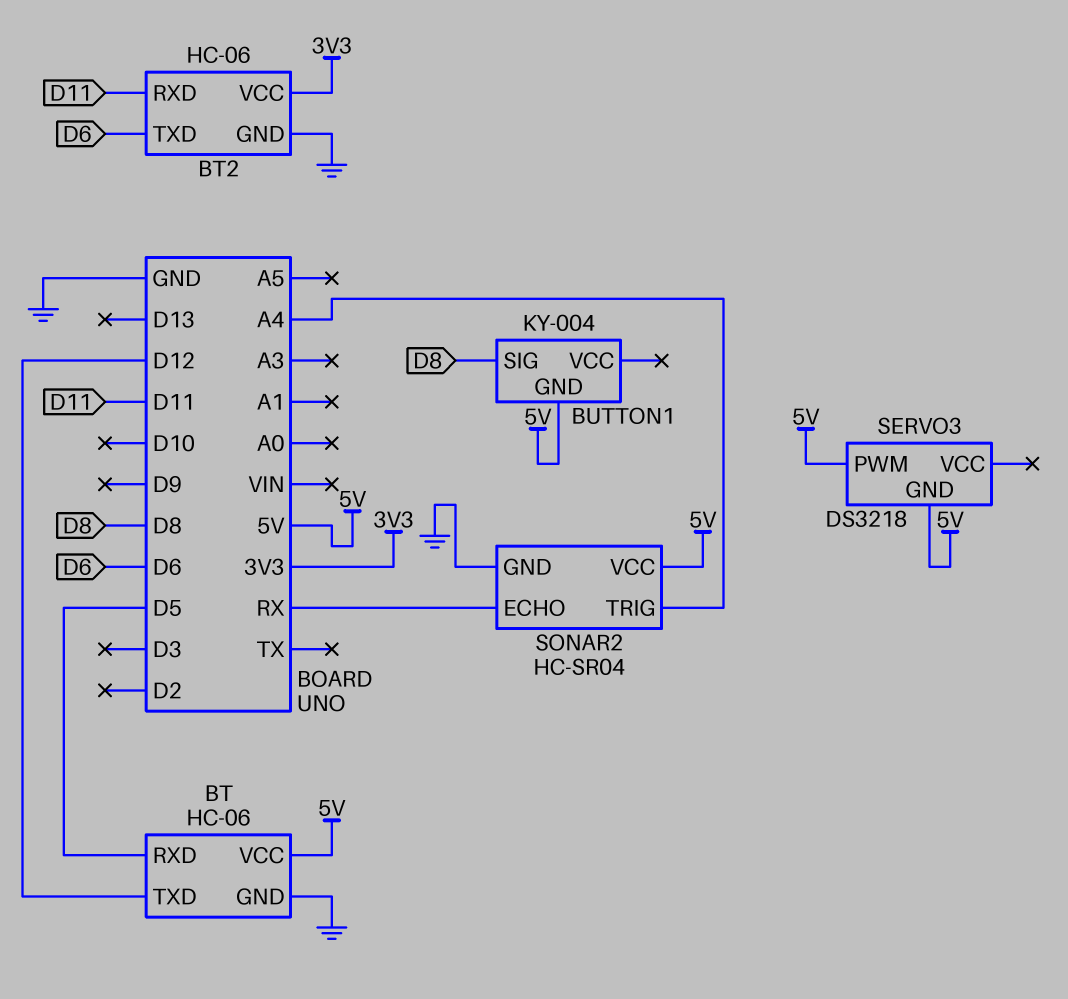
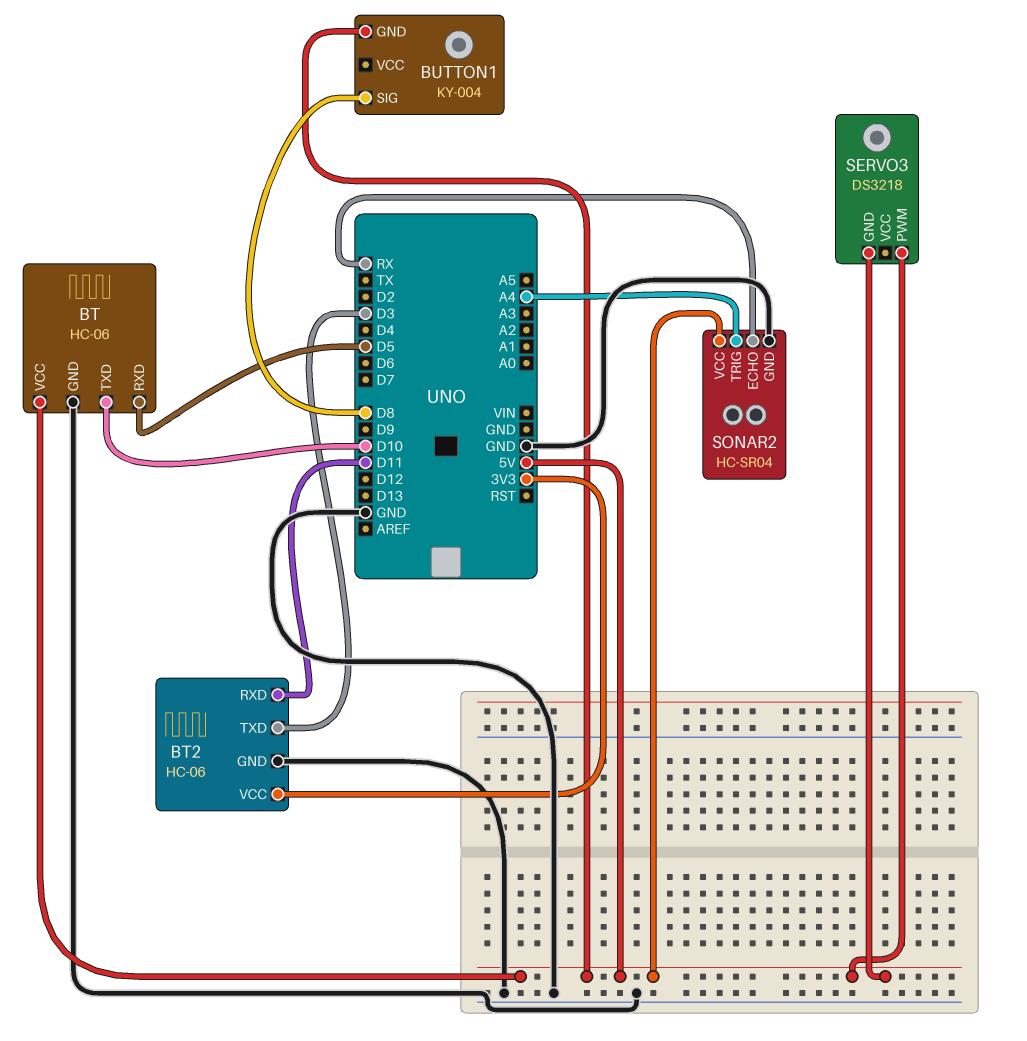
BT pin TXD: D12 -> D10
BT2 pin TXD: D6 -> D3

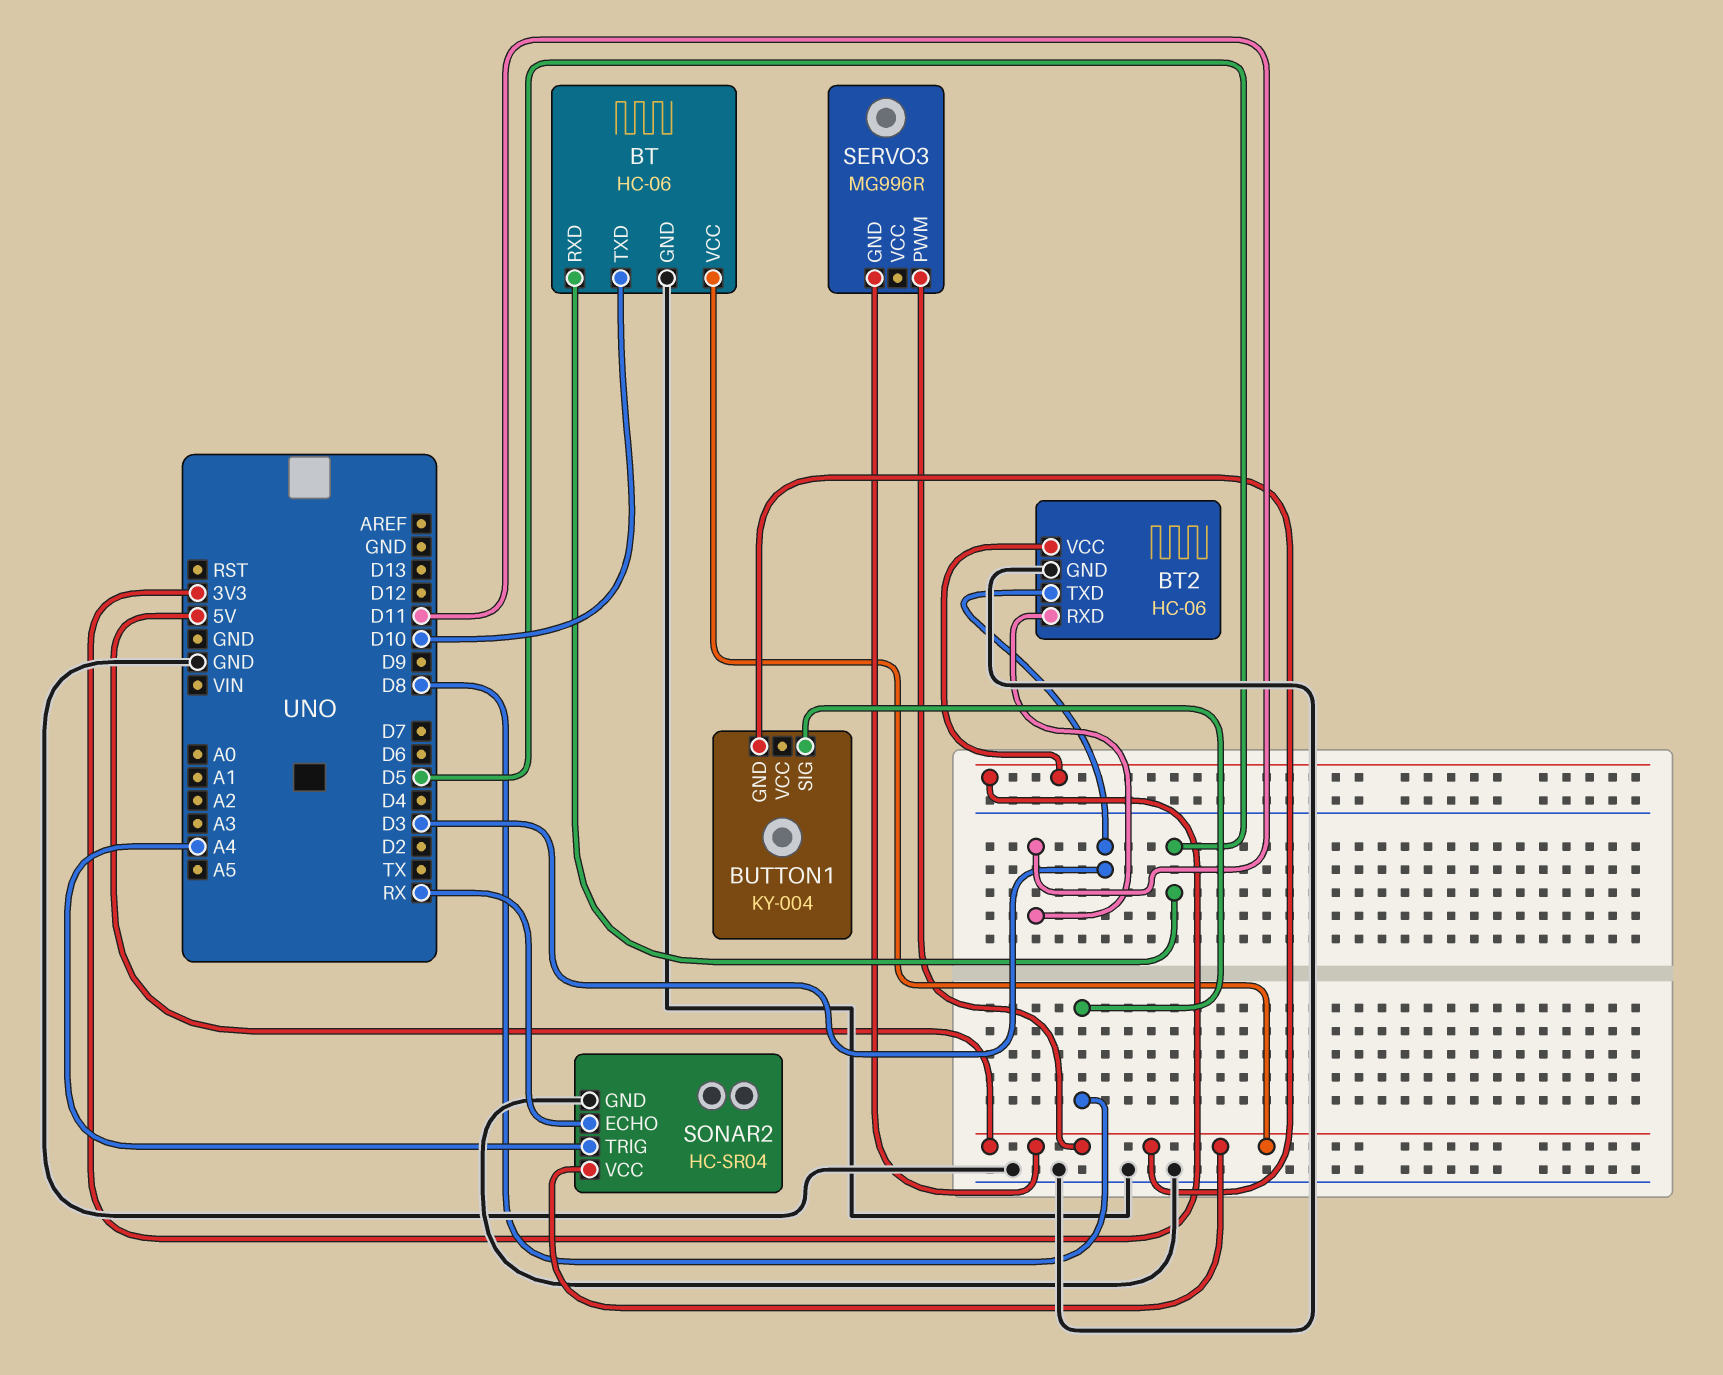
SERVO3: DS3218 -> MG996R

